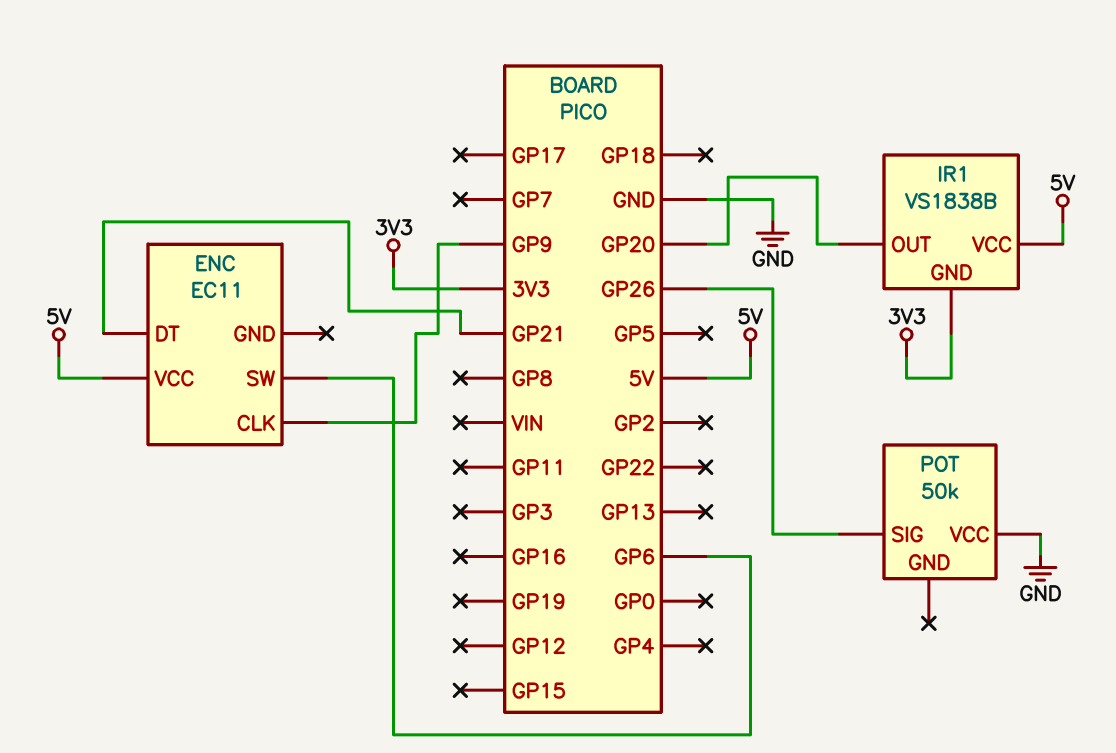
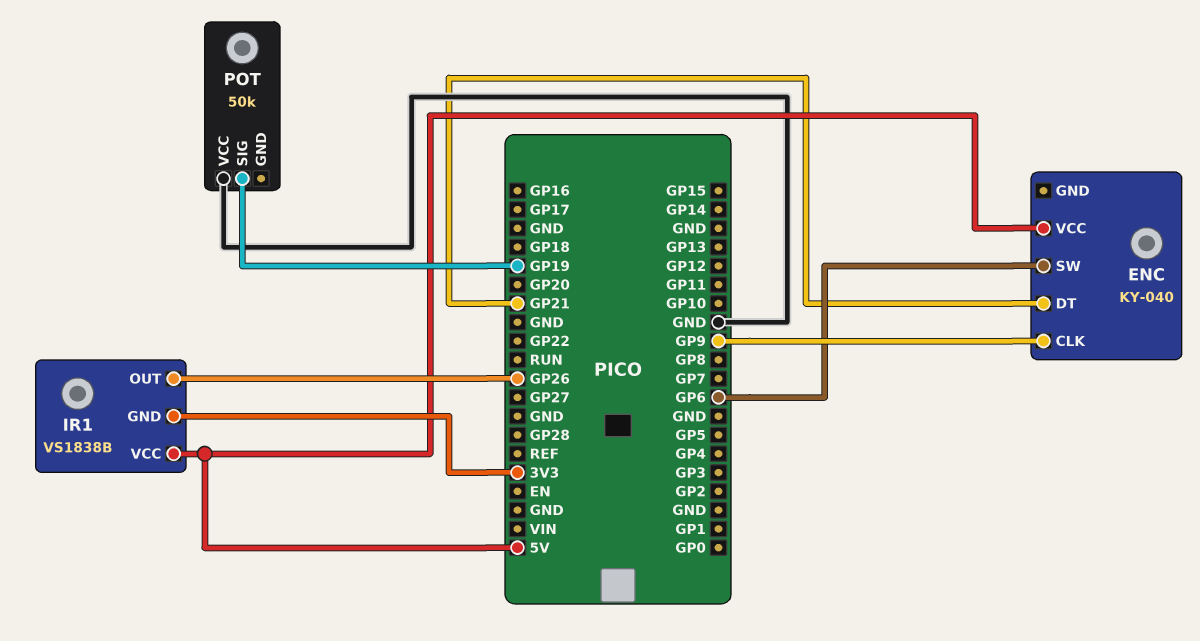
ENC: EC11 -> KY-040
IR1 pin OUT: GP20 -> GP26
POT pin SIG: GP26 -> GP19

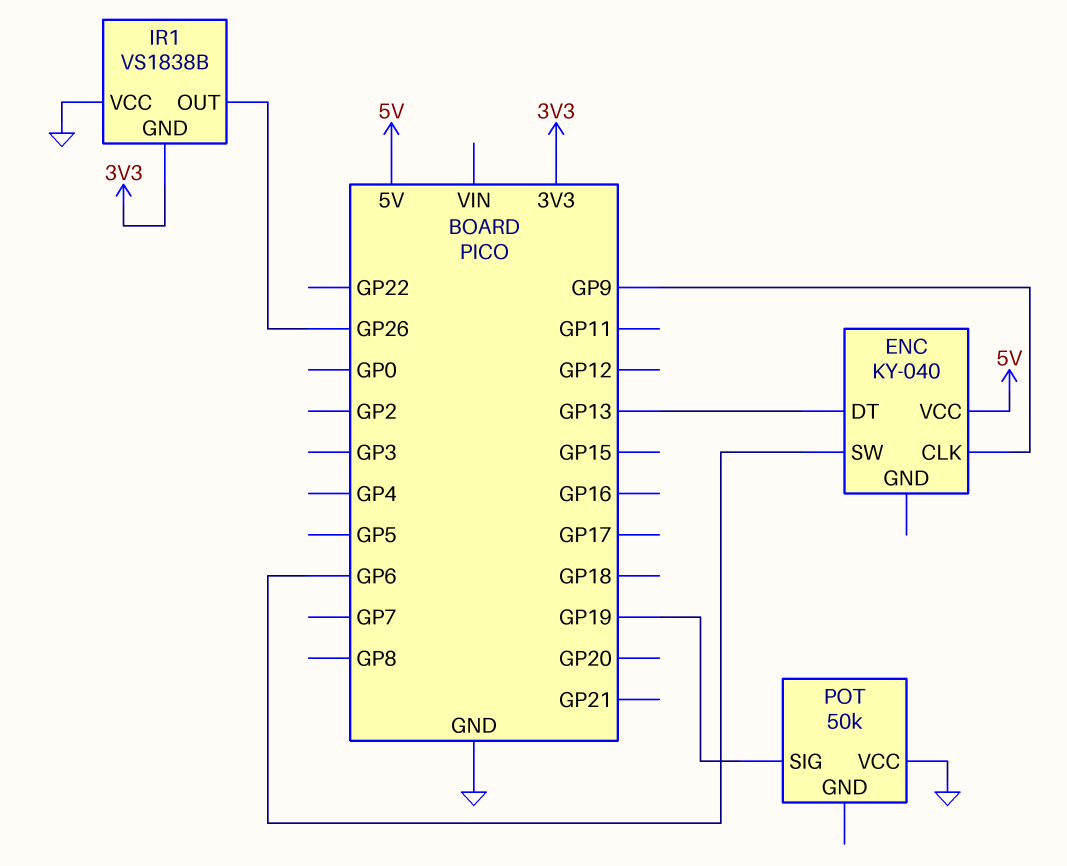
ENC pin DT: GP21 -> GP13
IR1 pin VCC: 5V -> GND

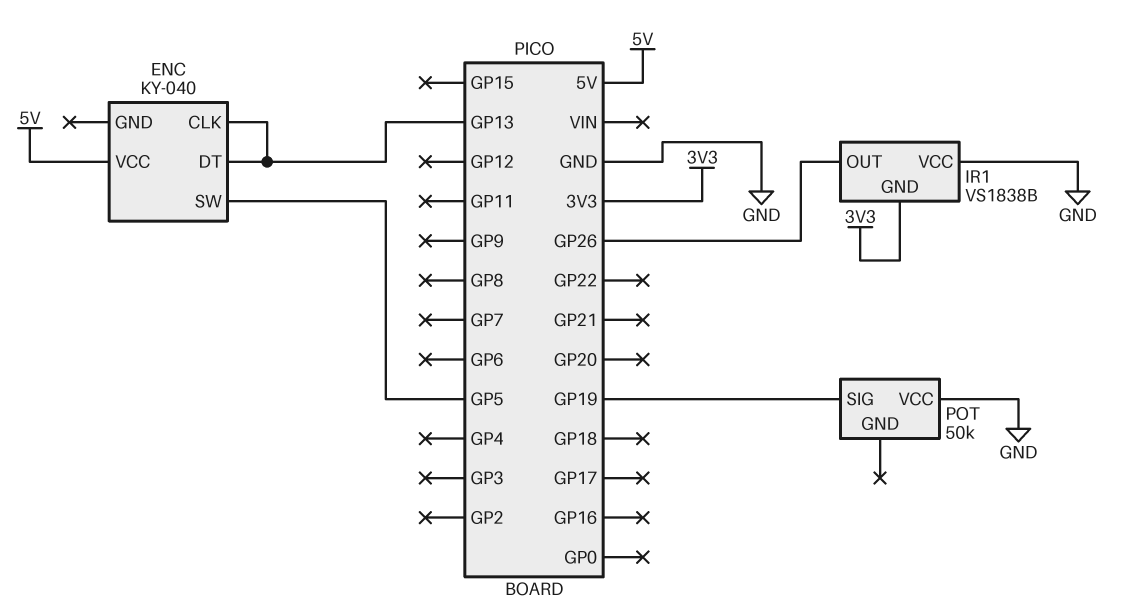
ENC pin CLK: GP9 -> GP13
ENC pin SW: GP6 -> GP5

